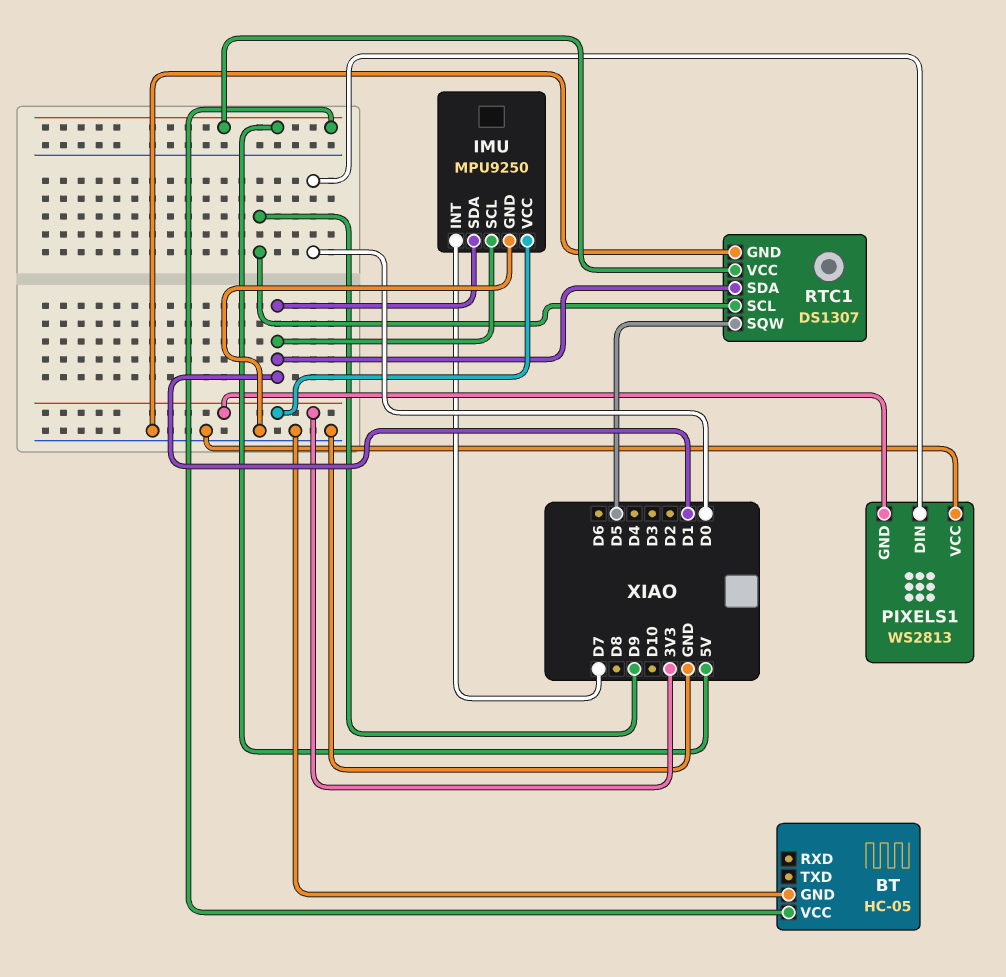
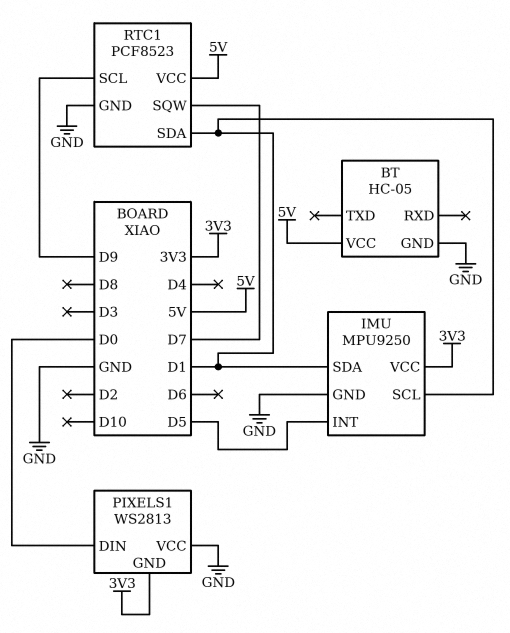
IMU pin INT: D7 -> D5
RTC1: DS1307 -> PCF8523
RTC1 pin SQW: D5 -> D7

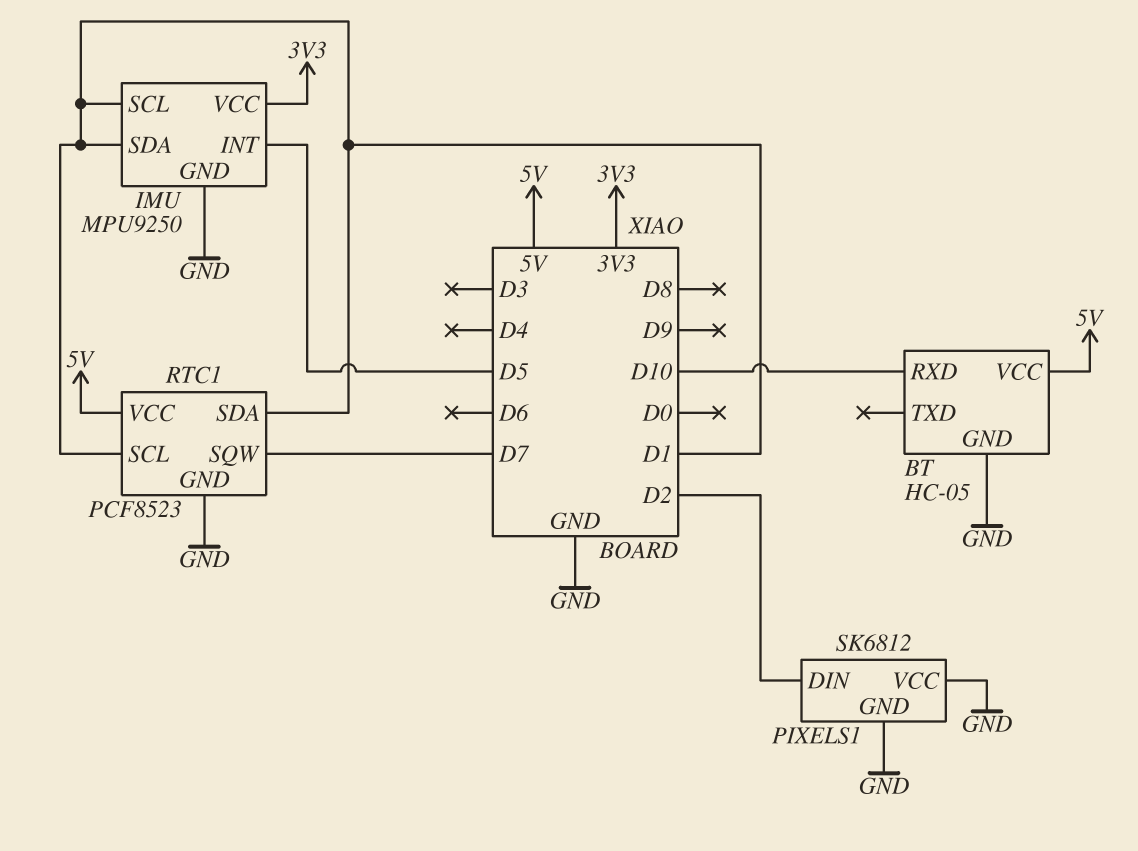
BT pin RXD: none -> D10
PIXELS1: WS2813 -> SK6812
PIXELS1 pin DIN: D0 -> D2
PIXELS1 pin GND: 3V3 -> GND
RTC1 pin SCL: D9 -> D1

